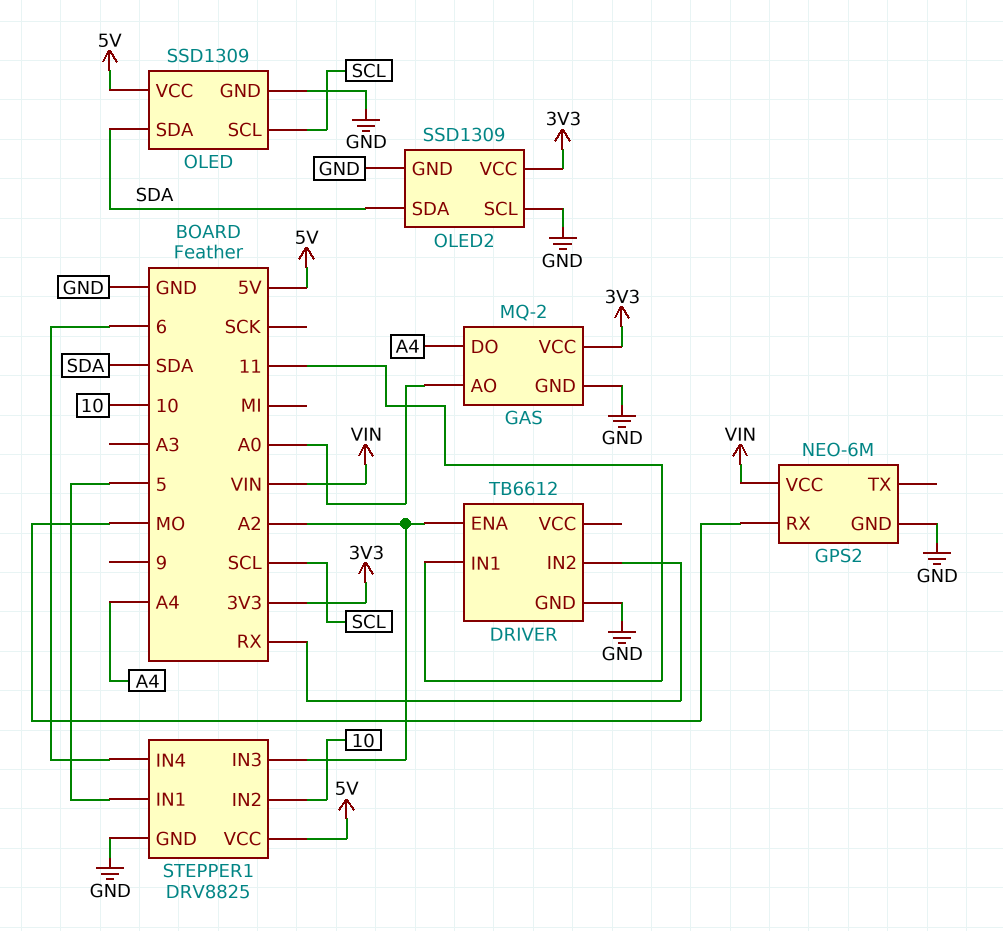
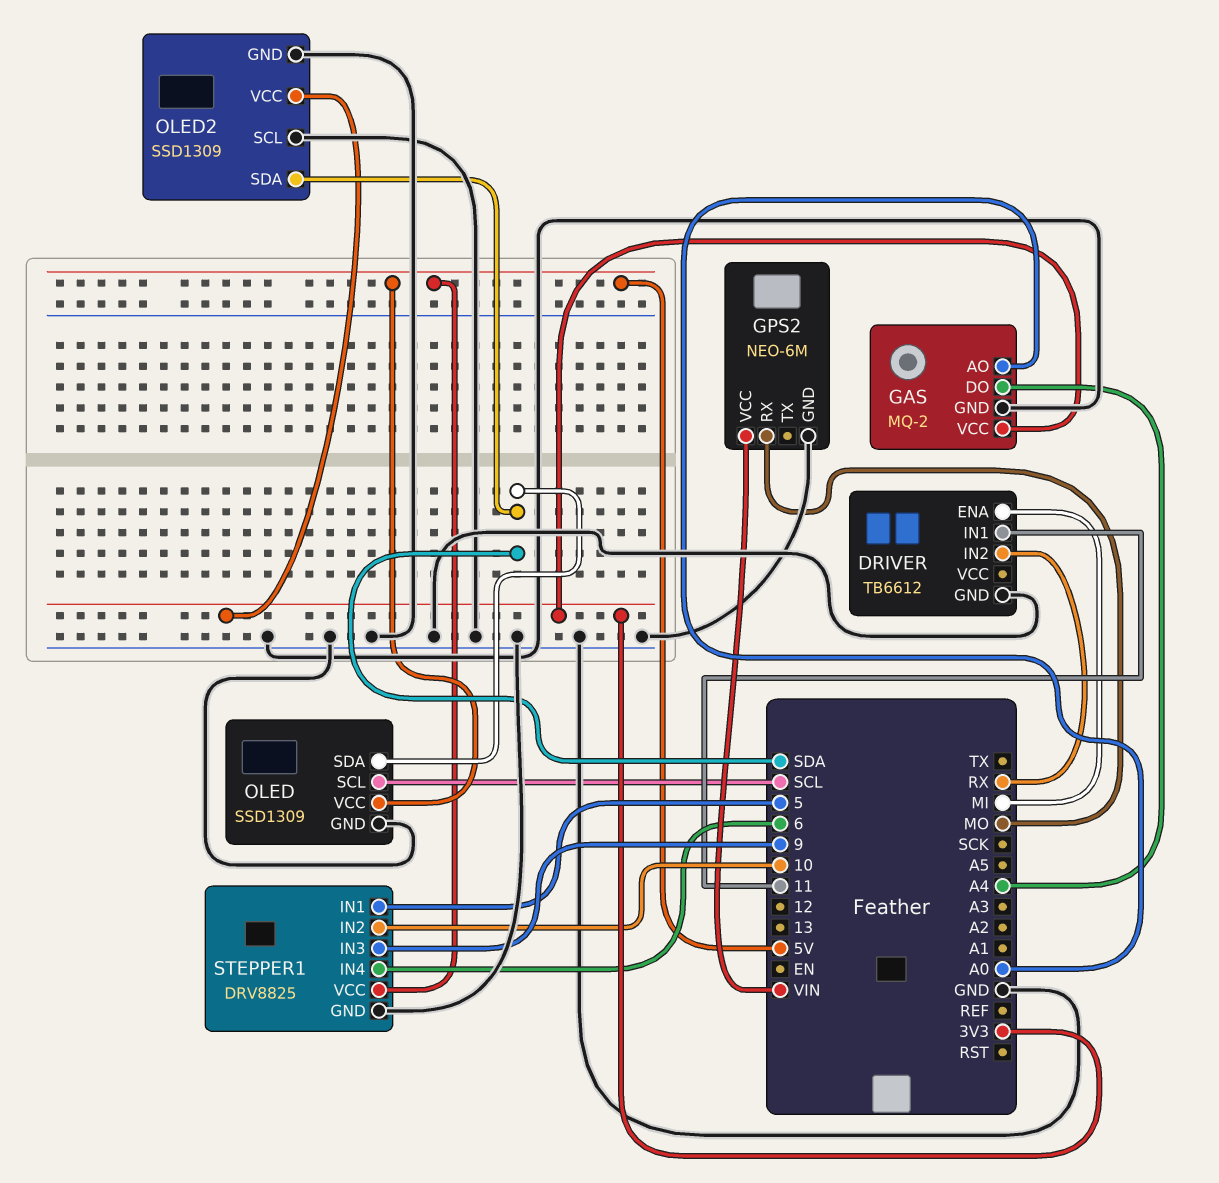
DRIVER pin ENA: A2 -> MI
STEPPER1 pin IN3: A2 -> 9

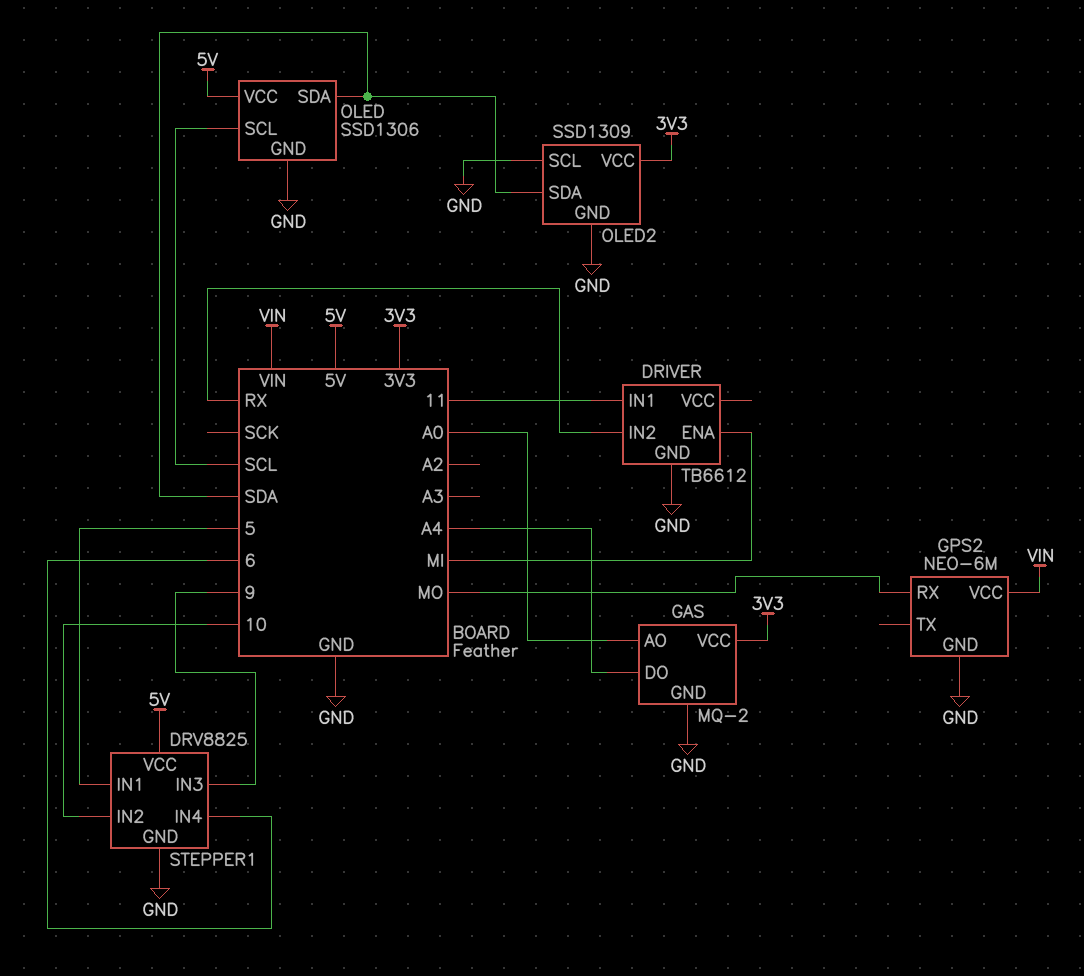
OLED: SSD1309 -> SSD1306

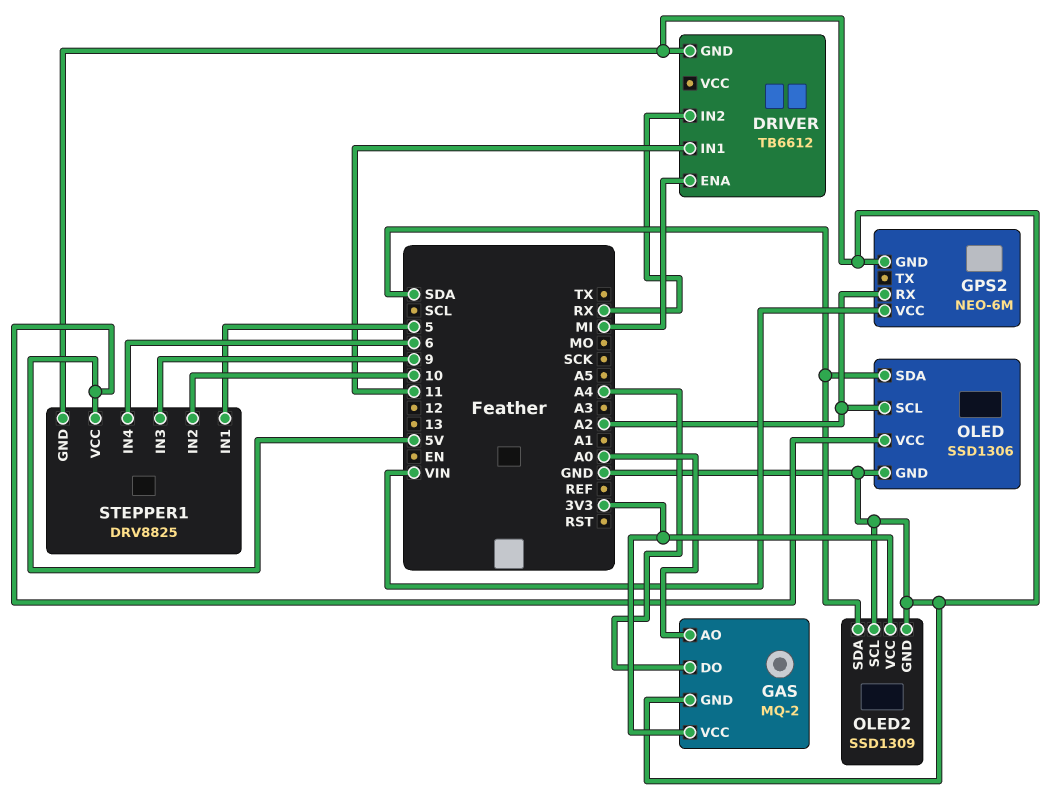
GPS2 pin RX: MO -> A2
OLED pin SCL: SCL -> A2

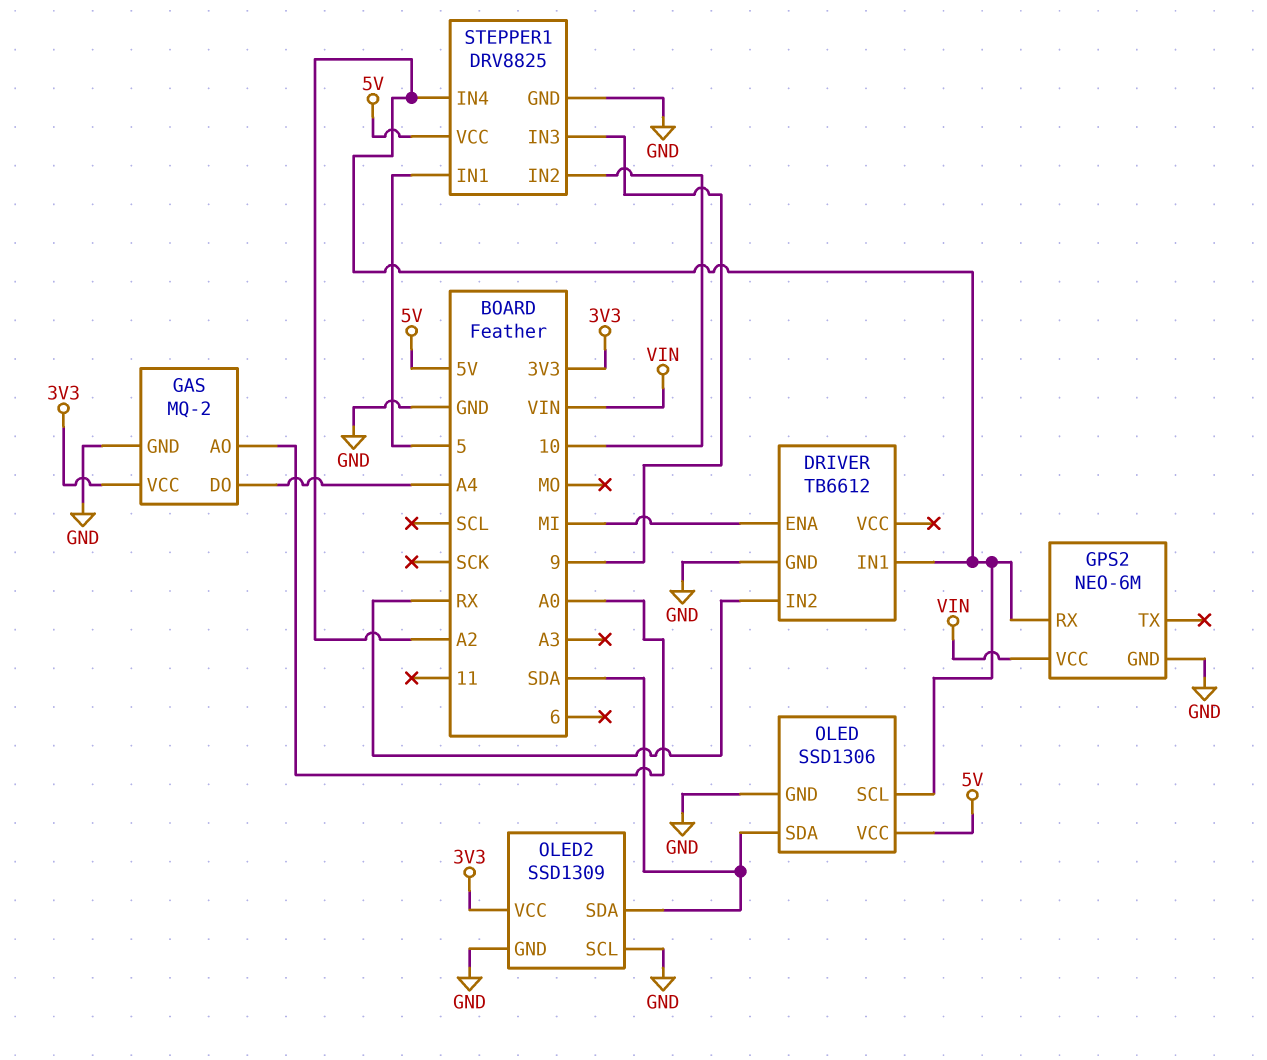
DRIVER pin IN1: 11 -> A2
STEPPER1 pin IN4: 6 -> A2

